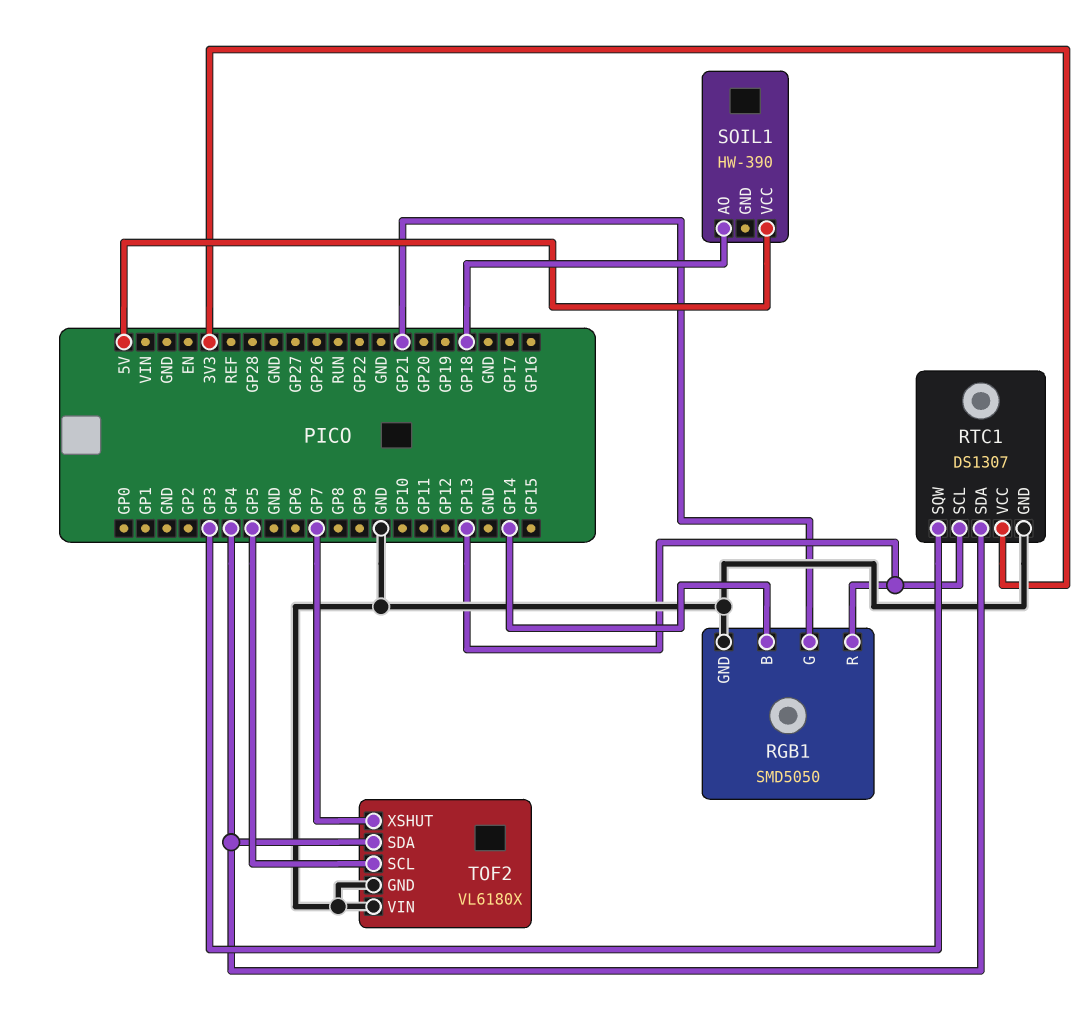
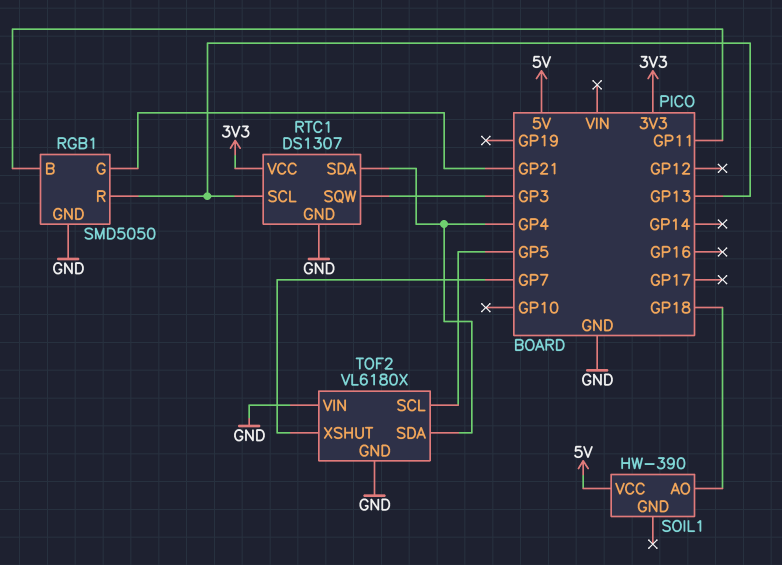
RGB1 pin B: GP14 -> GP11

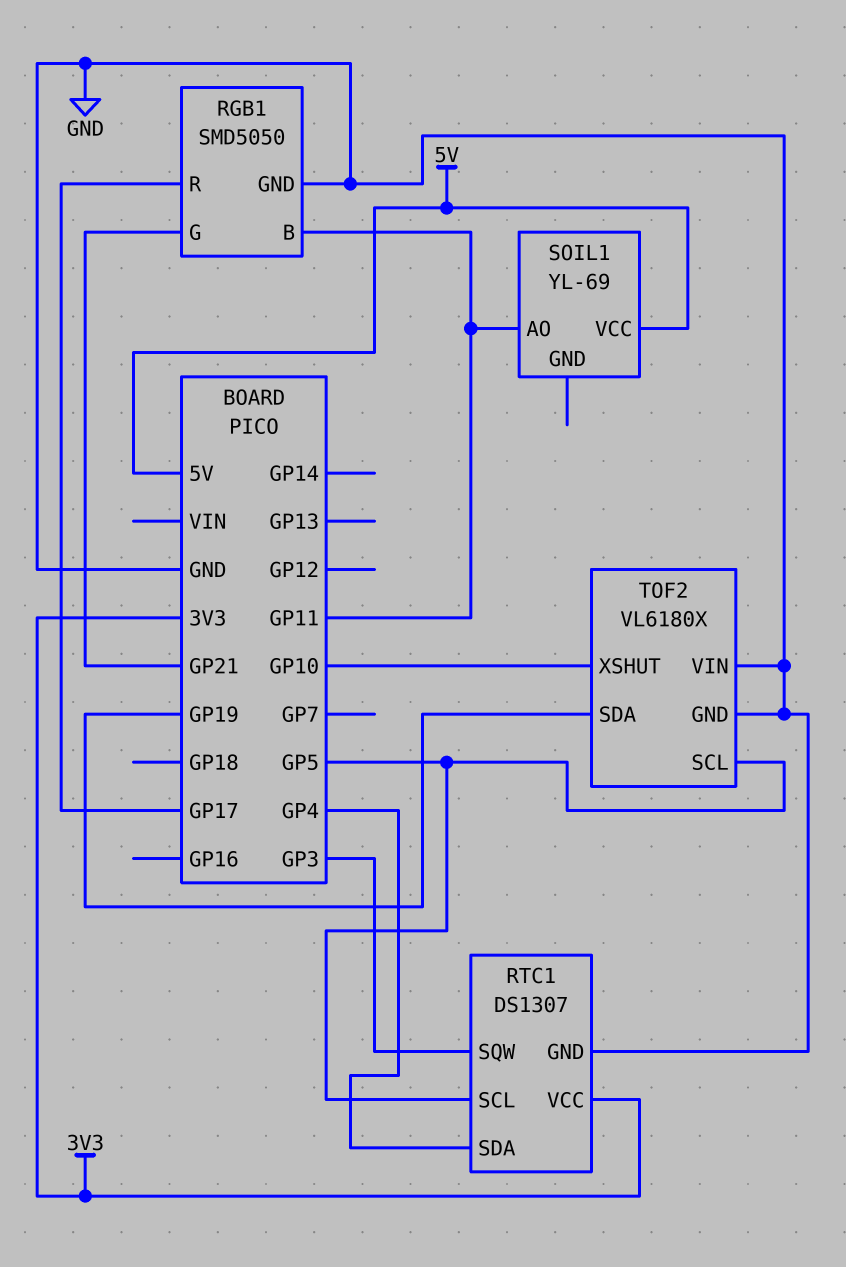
RGB1 pin R: GP13 -> GP17
RTC1 pin SCL: GP13 -> GP5
SOIL1: HW-390 -> YL-69
SOIL1 pin AO: GP18 -> GP11
TOF2 pin SDA: GP4 -> GP19
TOF2 pin XSHUT: GP7 -> GP10

